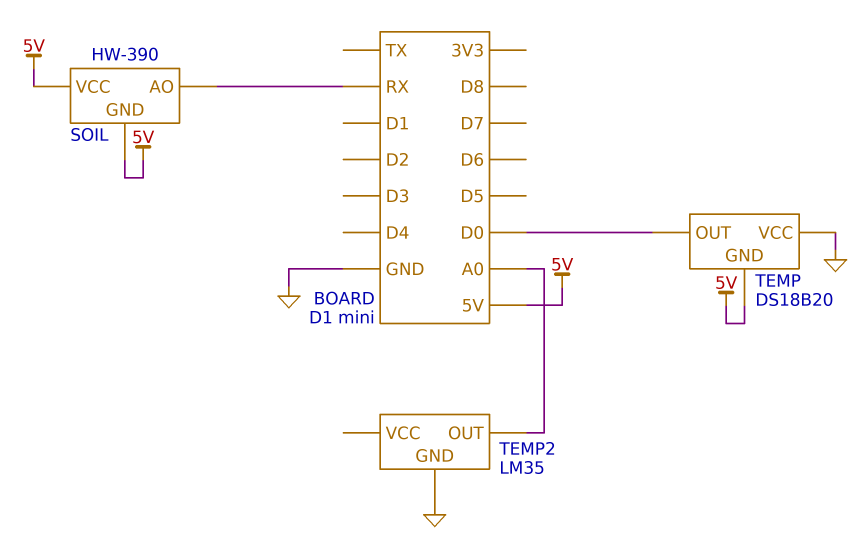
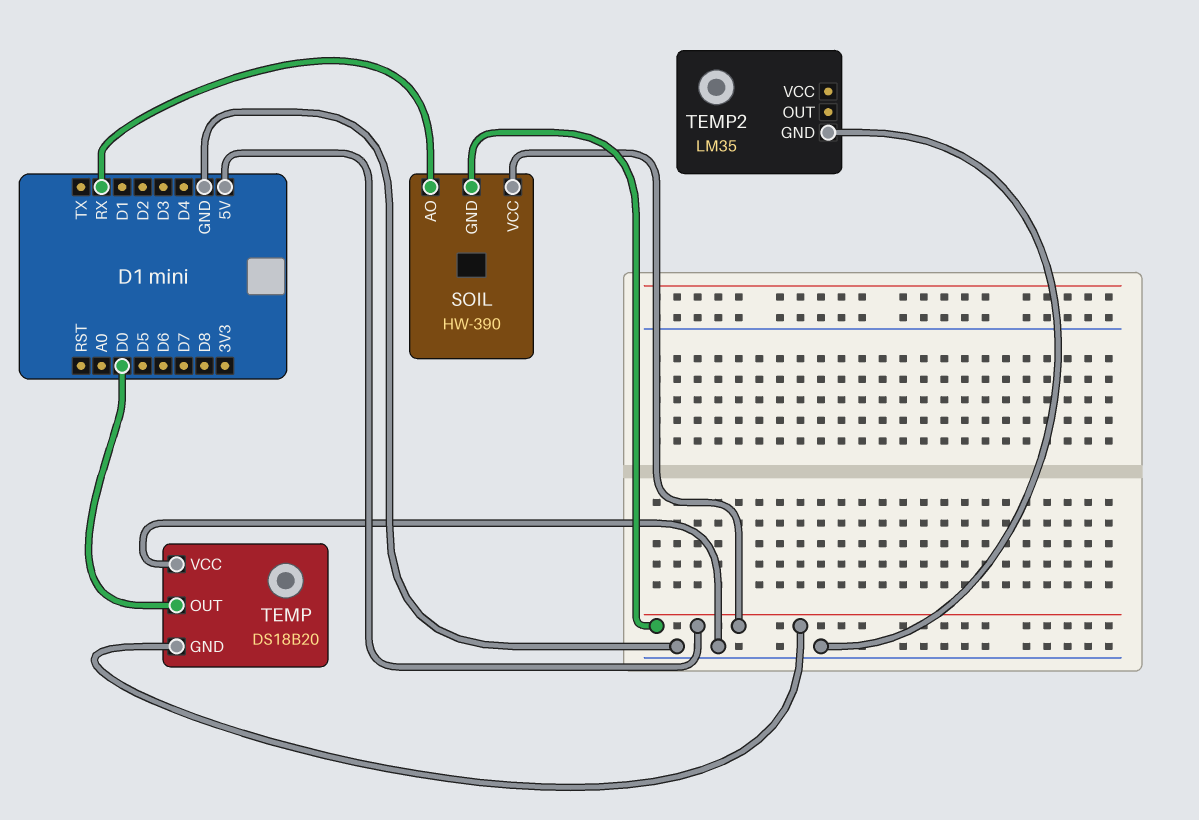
TEMP2 pin OUT: A0 -> none

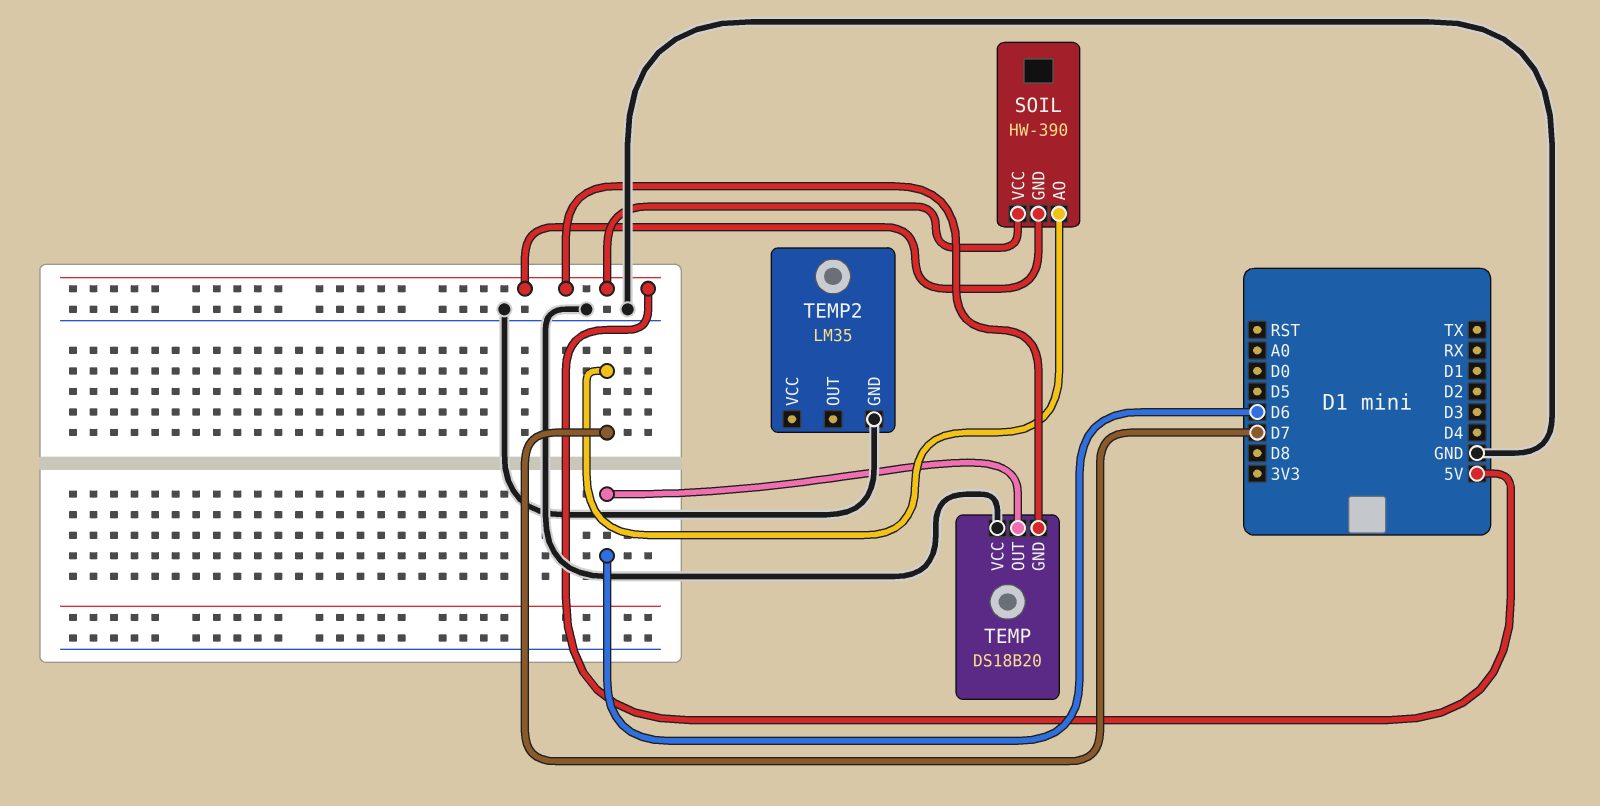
SOIL pin AO: RX -> D7
TEMP pin OUT: D0 -> D6

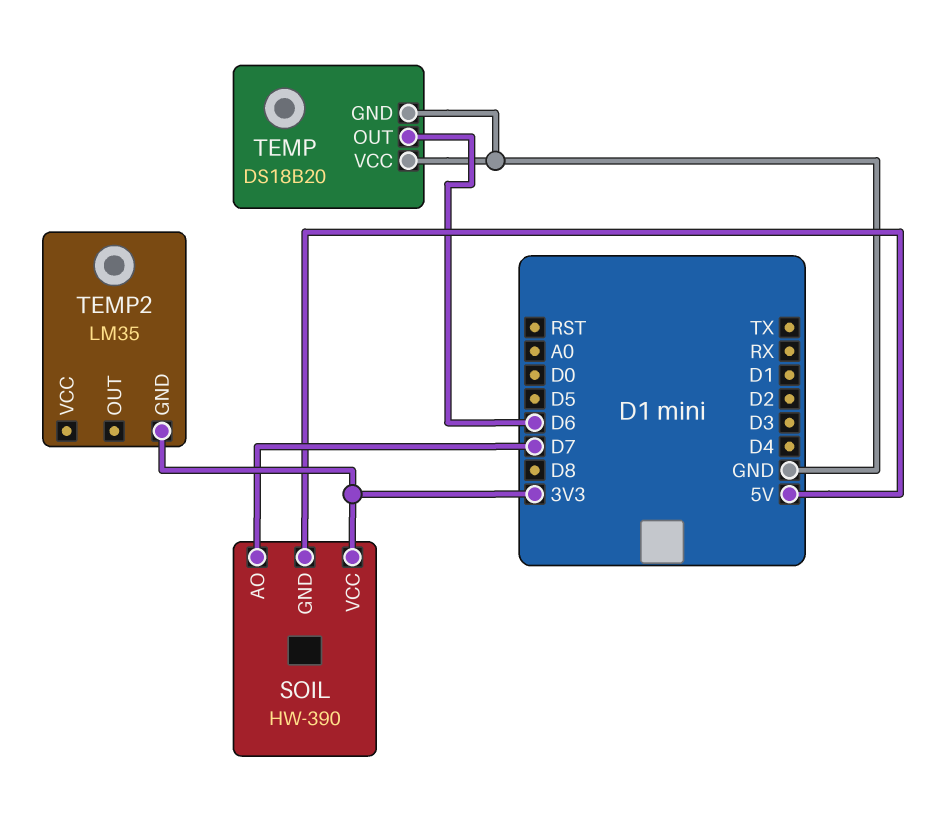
SOIL pin VCC: 5V -> 3V3
TEMP pin GND: 5V -> GND
TEMP2 pin GND: GND -> 3V3

